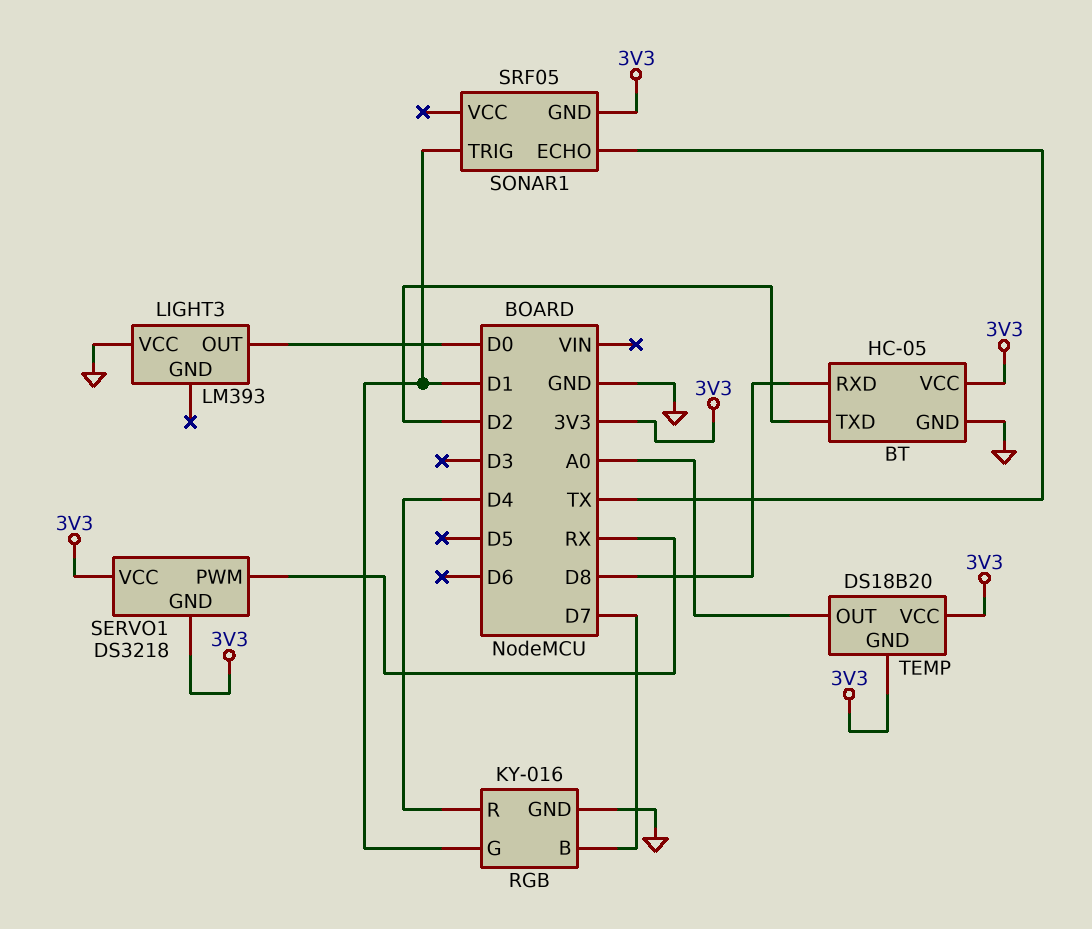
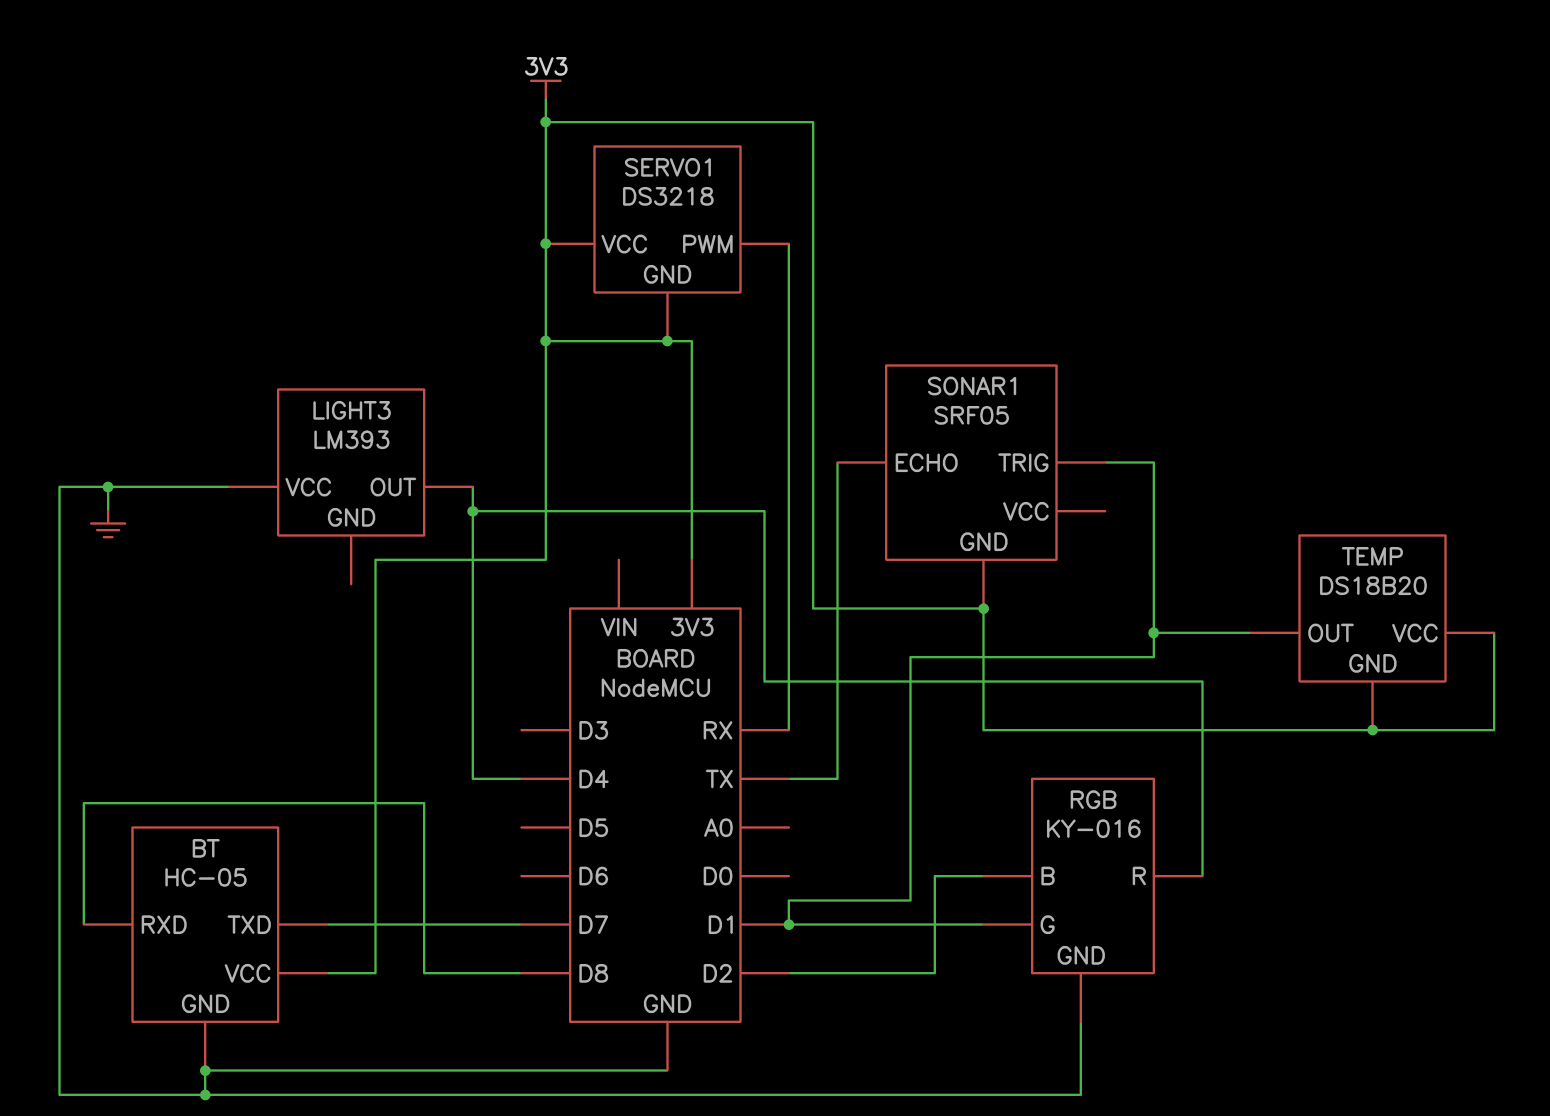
BT pin TXD: D2 -> D7
LIGHT3 pin OUT: D0 -> D4
RGB pin B: D7 -> D2
TEMP pin OUT: A0 -> D1

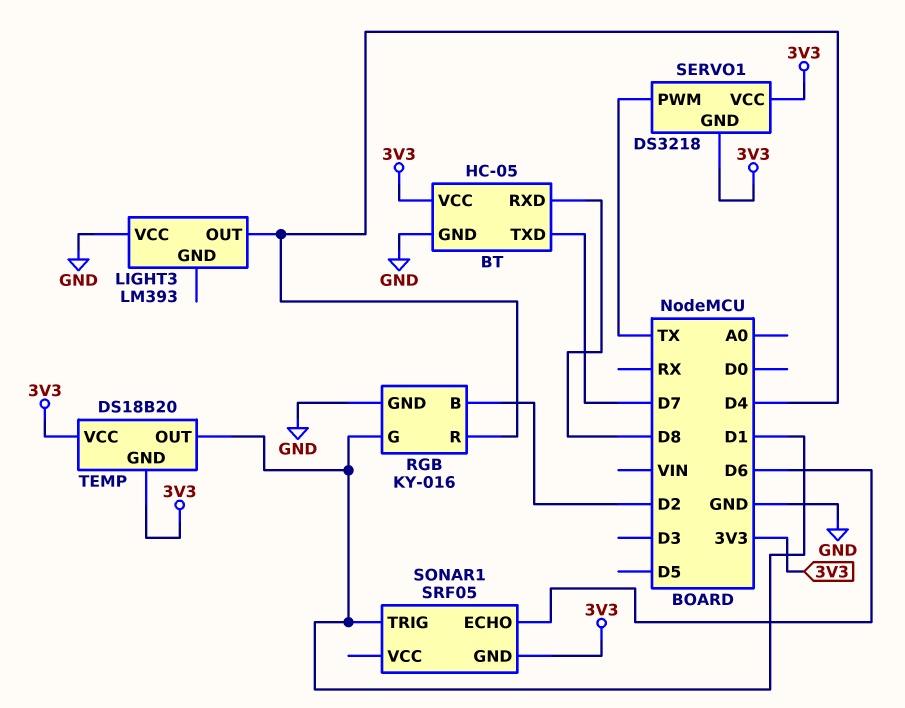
SERVO1 pin PWM: RX -> TX
SONAR1 pin ECHO: TX -> D6

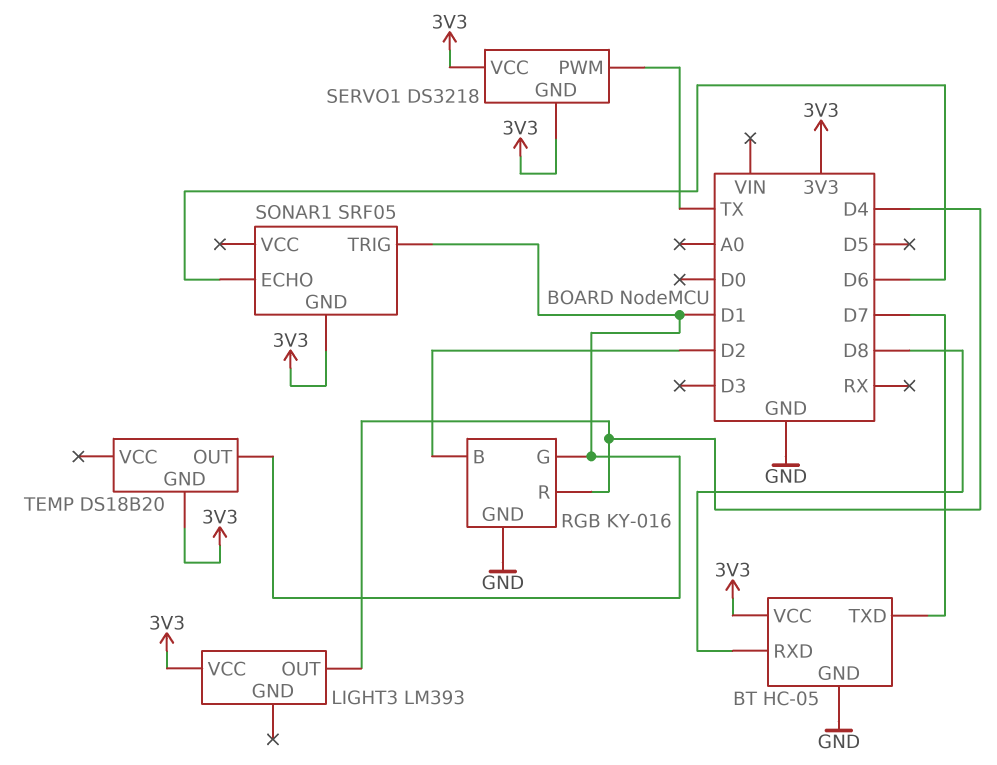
LIGHT3 pin VCC: GND -> 3V3
TEMP pin VCC: 3V3 -> none

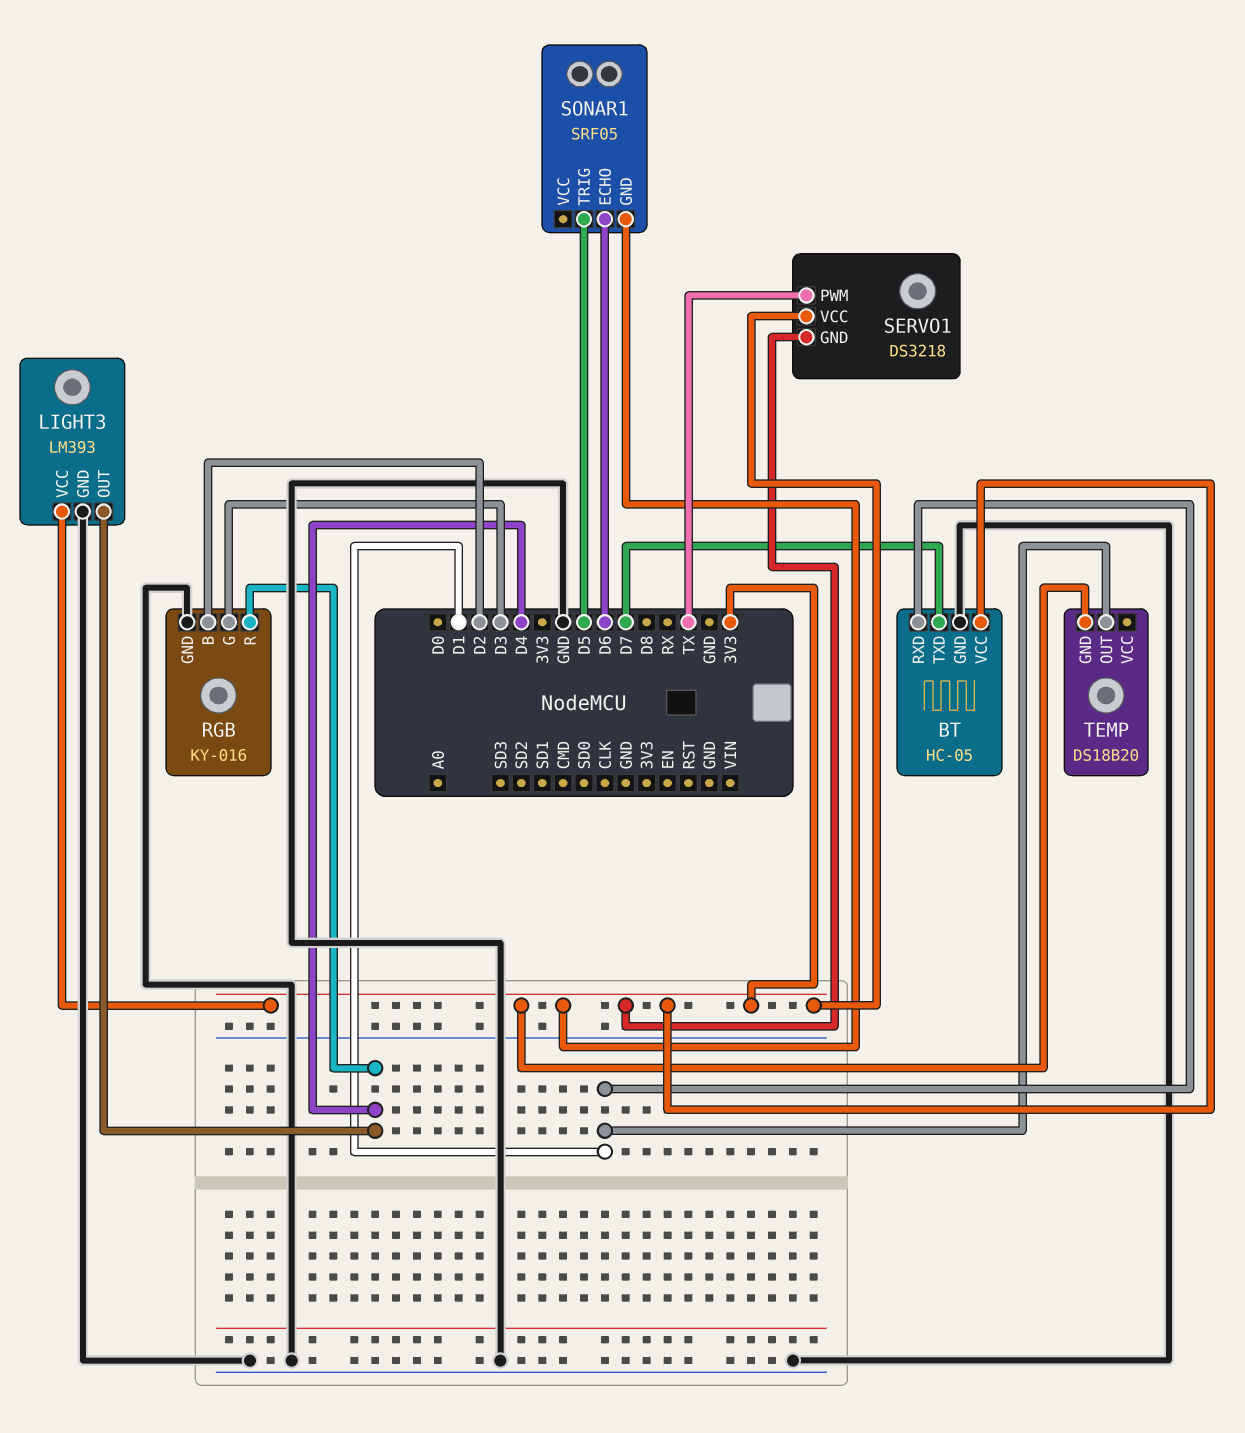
BT pin RXD: D8 -> D1
LIGHT3 pin GND: none -> GND
RGB pin G: D1 -> D3
SONAR1 pin TRIG: D1 -> D5

